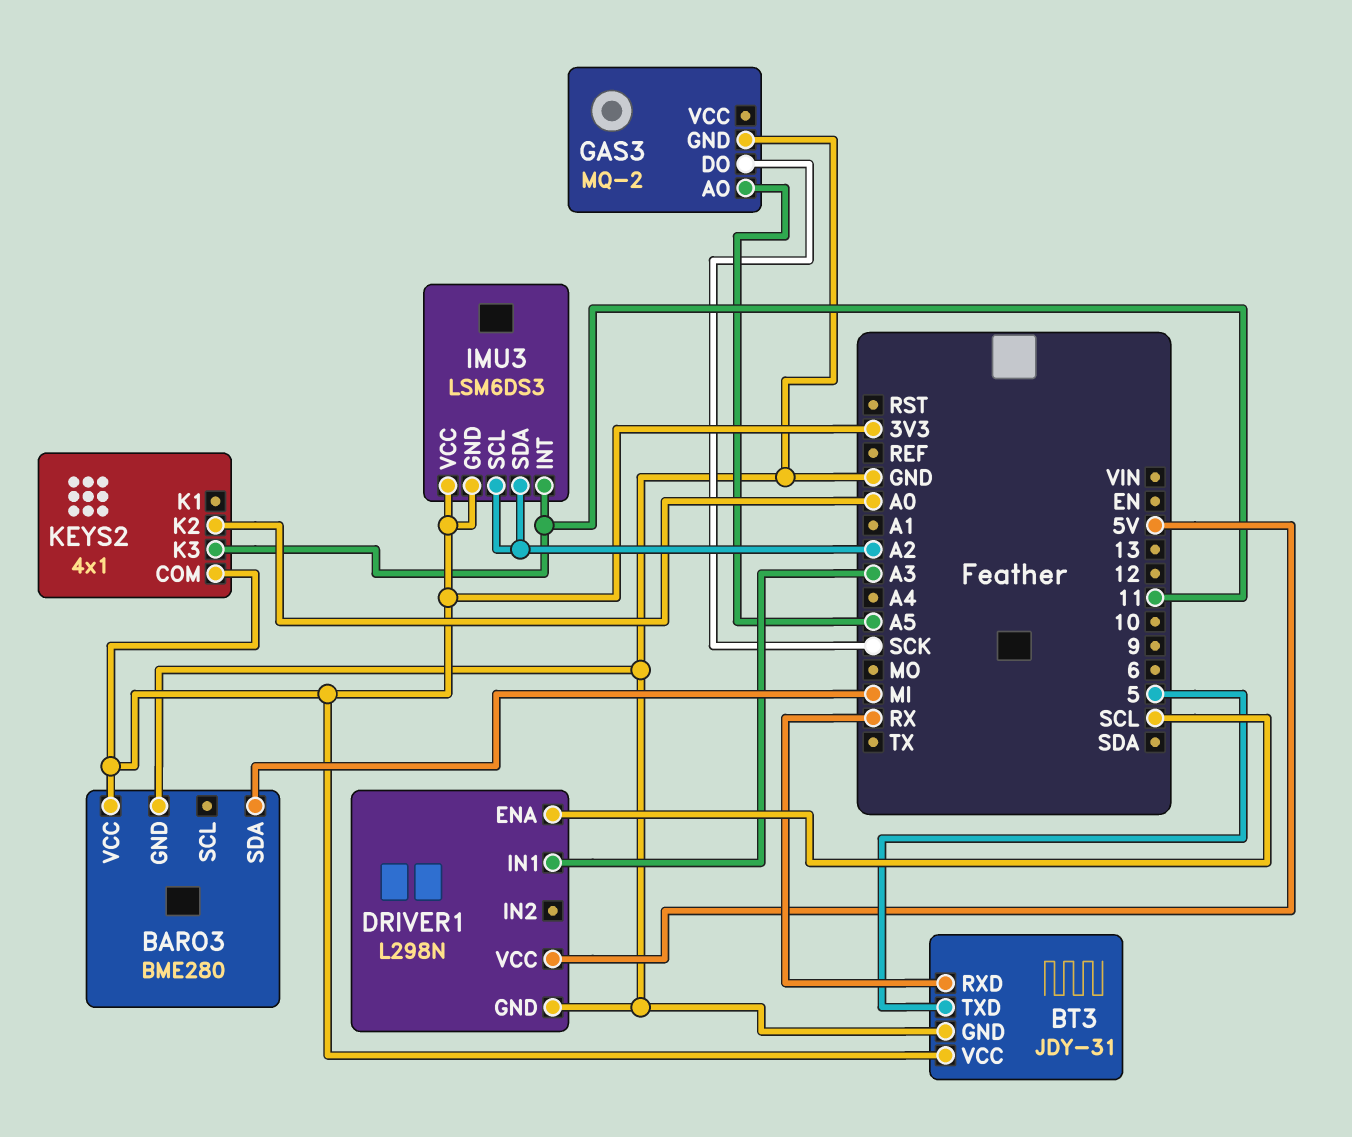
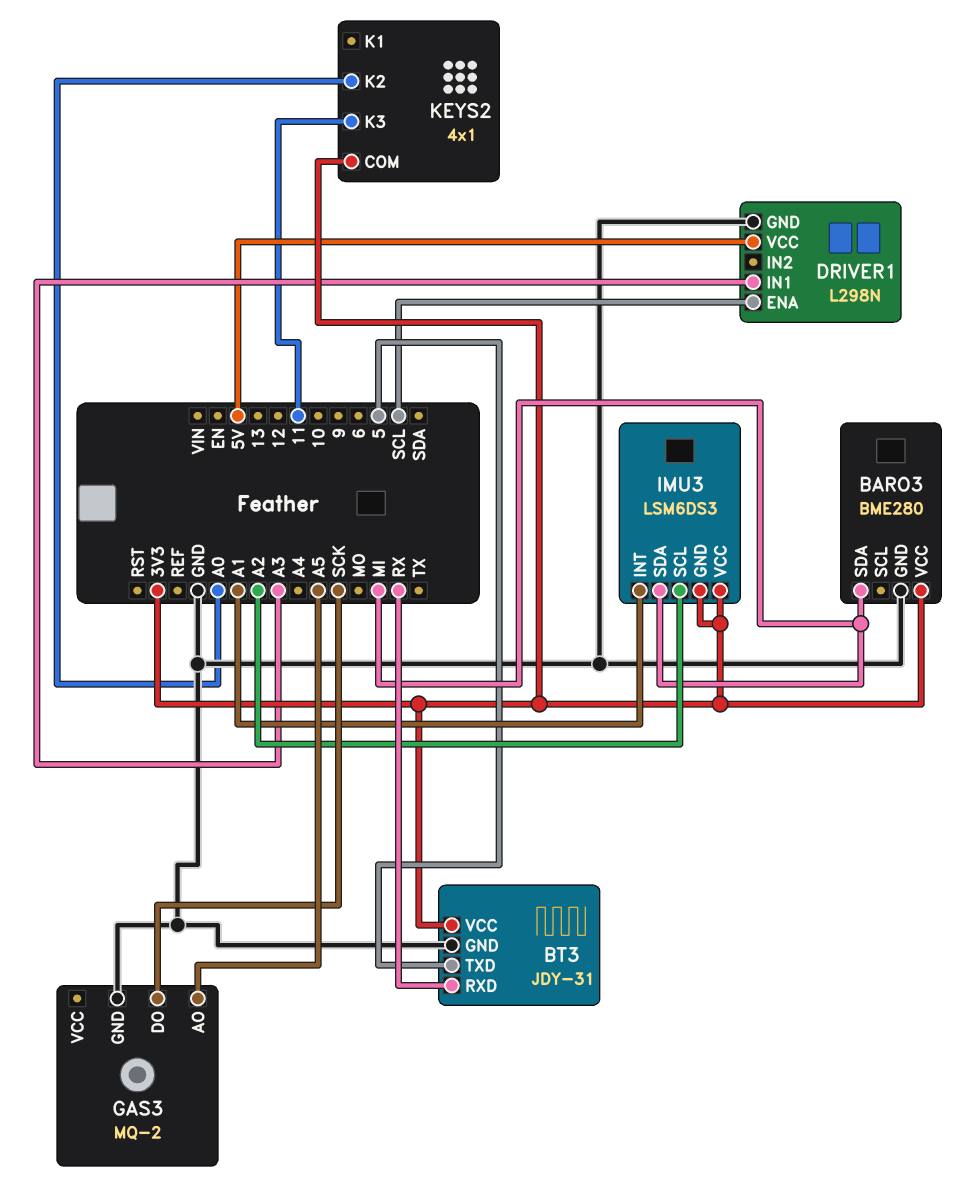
IMU3 pin INT: 11 -> A1
IMU3 pin SDA: A2 -> MI

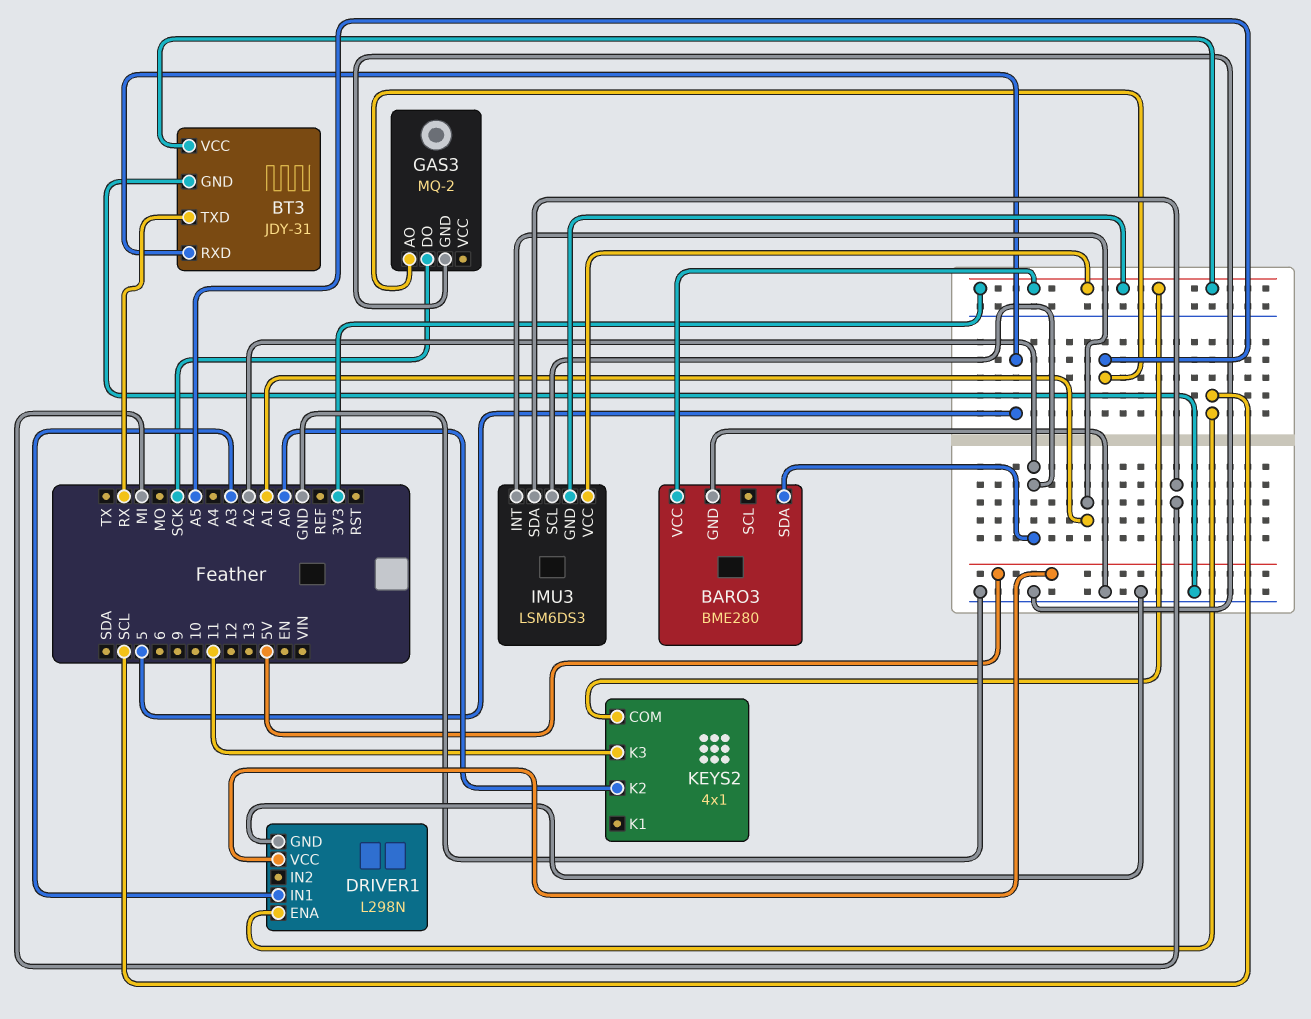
BARO3 pin SDA: MI -> A2
BT3 pin RXD: RX -> 5
BT3 pin TXD: 5 -> RX

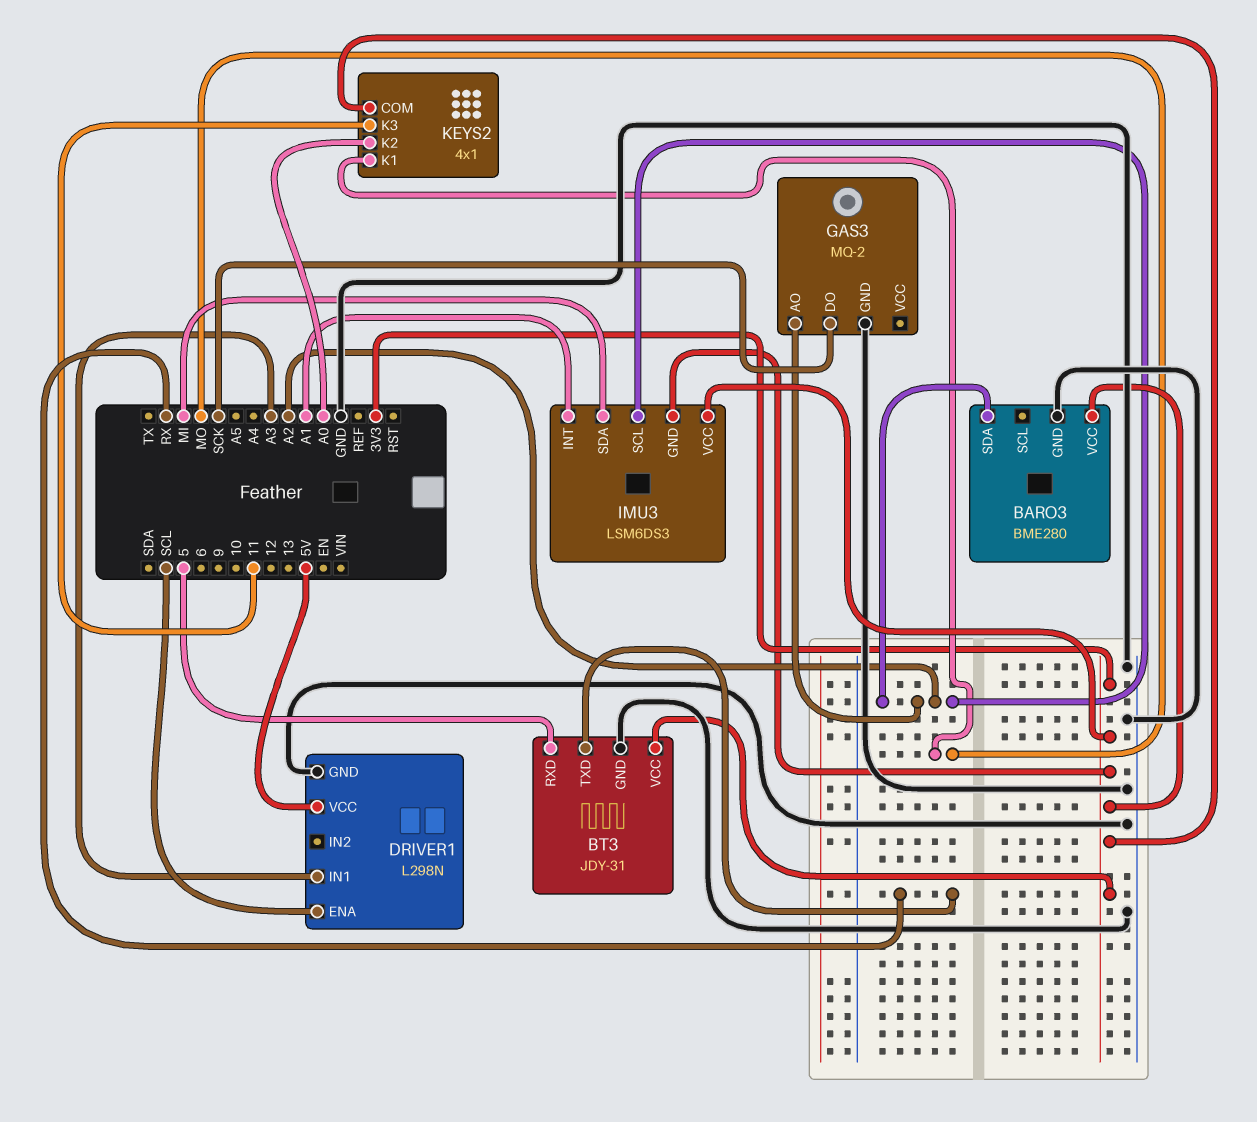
GAS3 pin AO: A5 -> A2
KEYS2 pin K1: none -> MO

